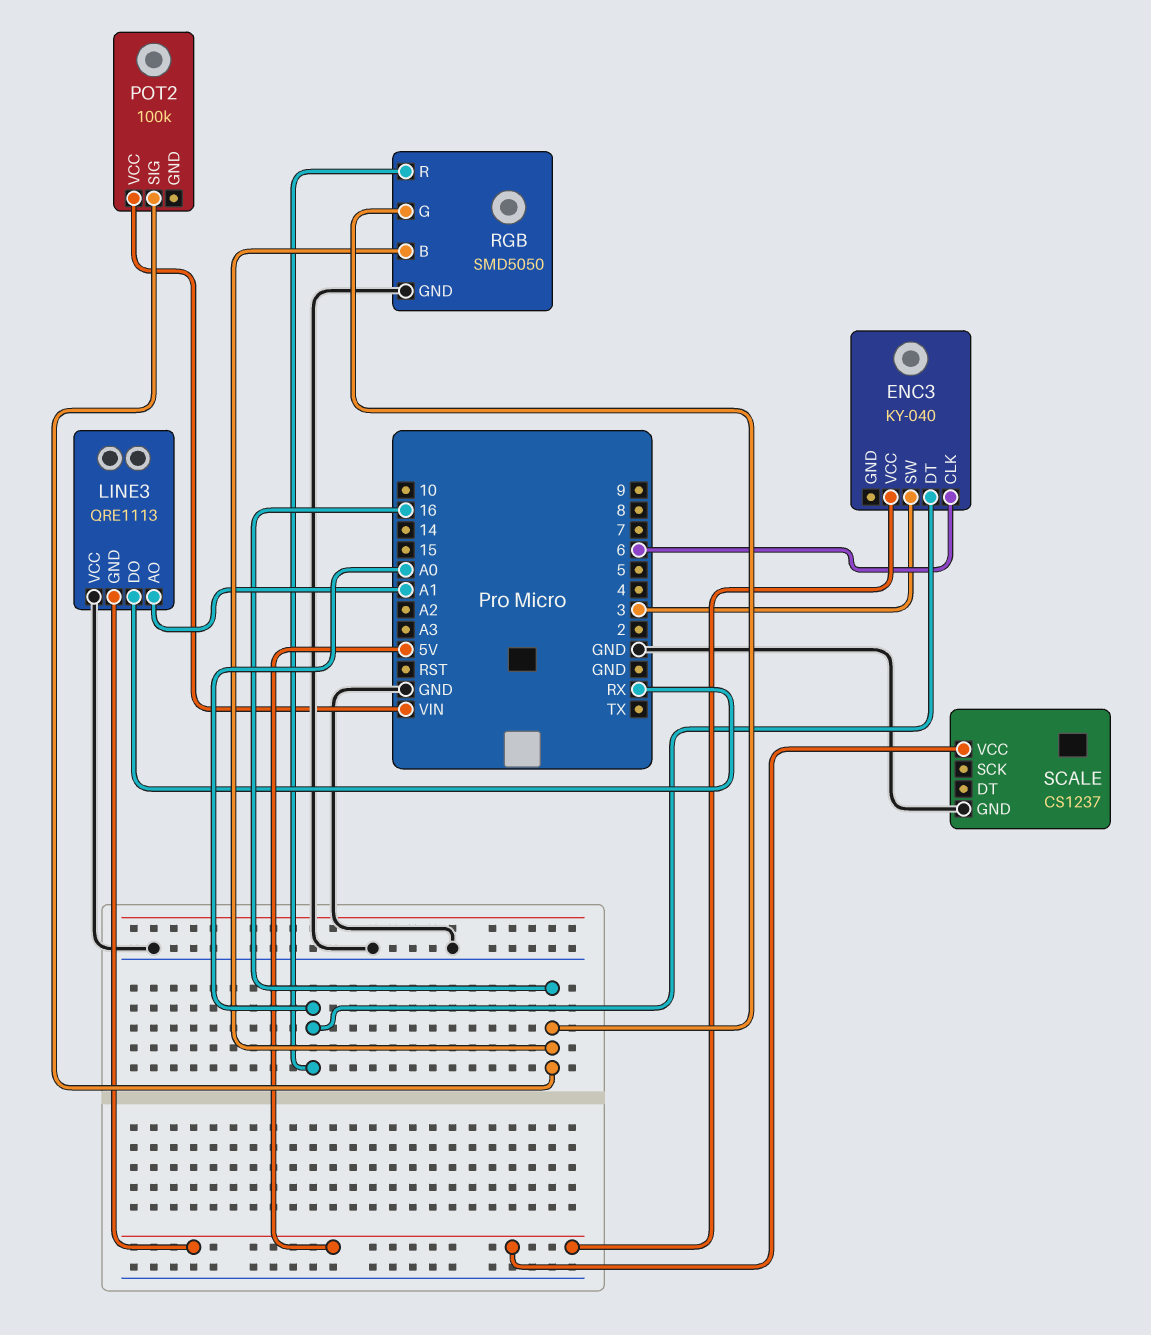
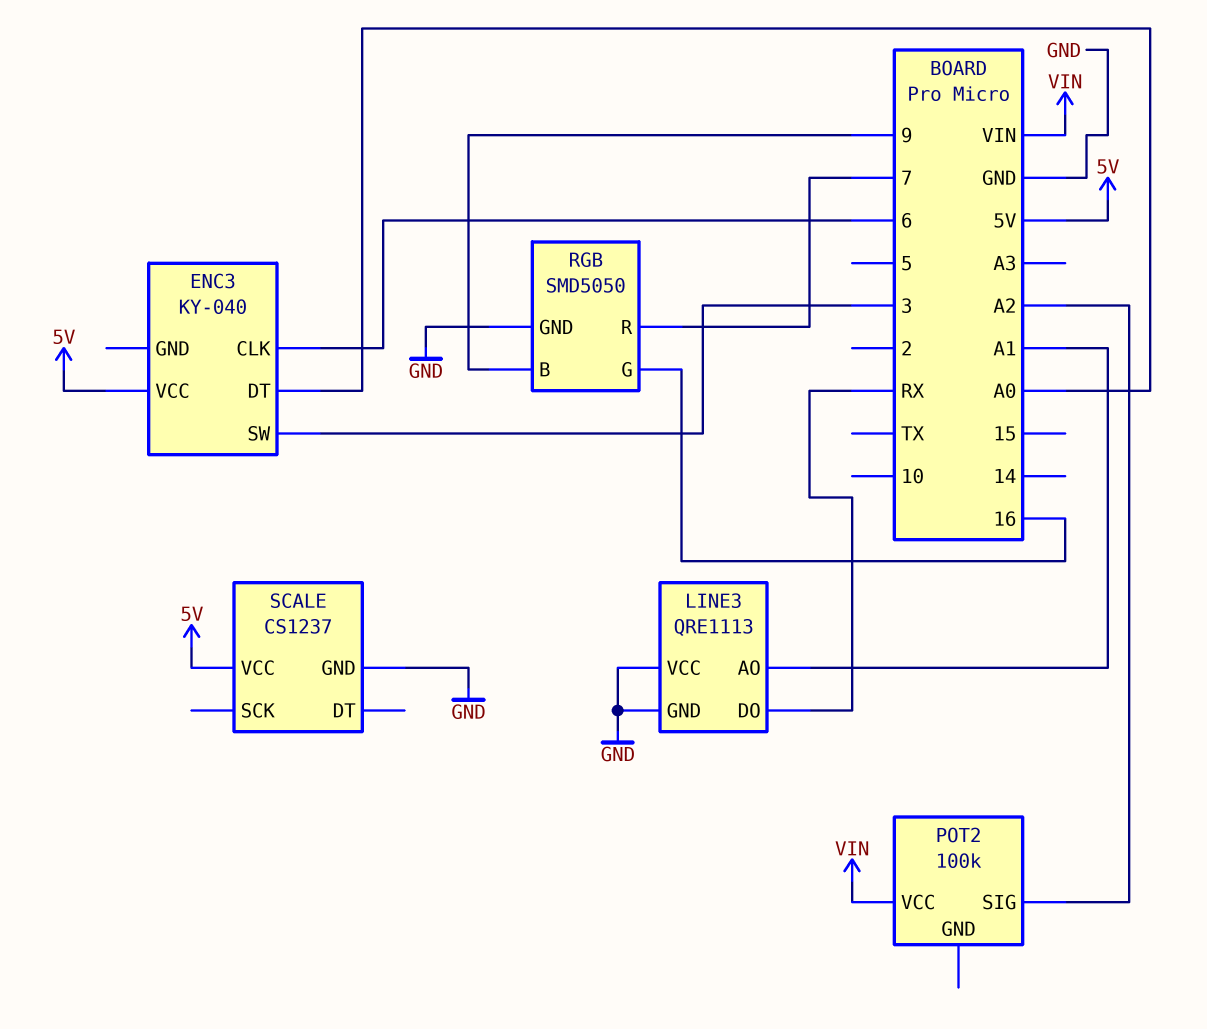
LINE3 pin GND: 5V -> GND
POT2 pin SIG: 16 -> A2
RGB pin B: 16 -> 9
RGB pin R: A0 -> 7

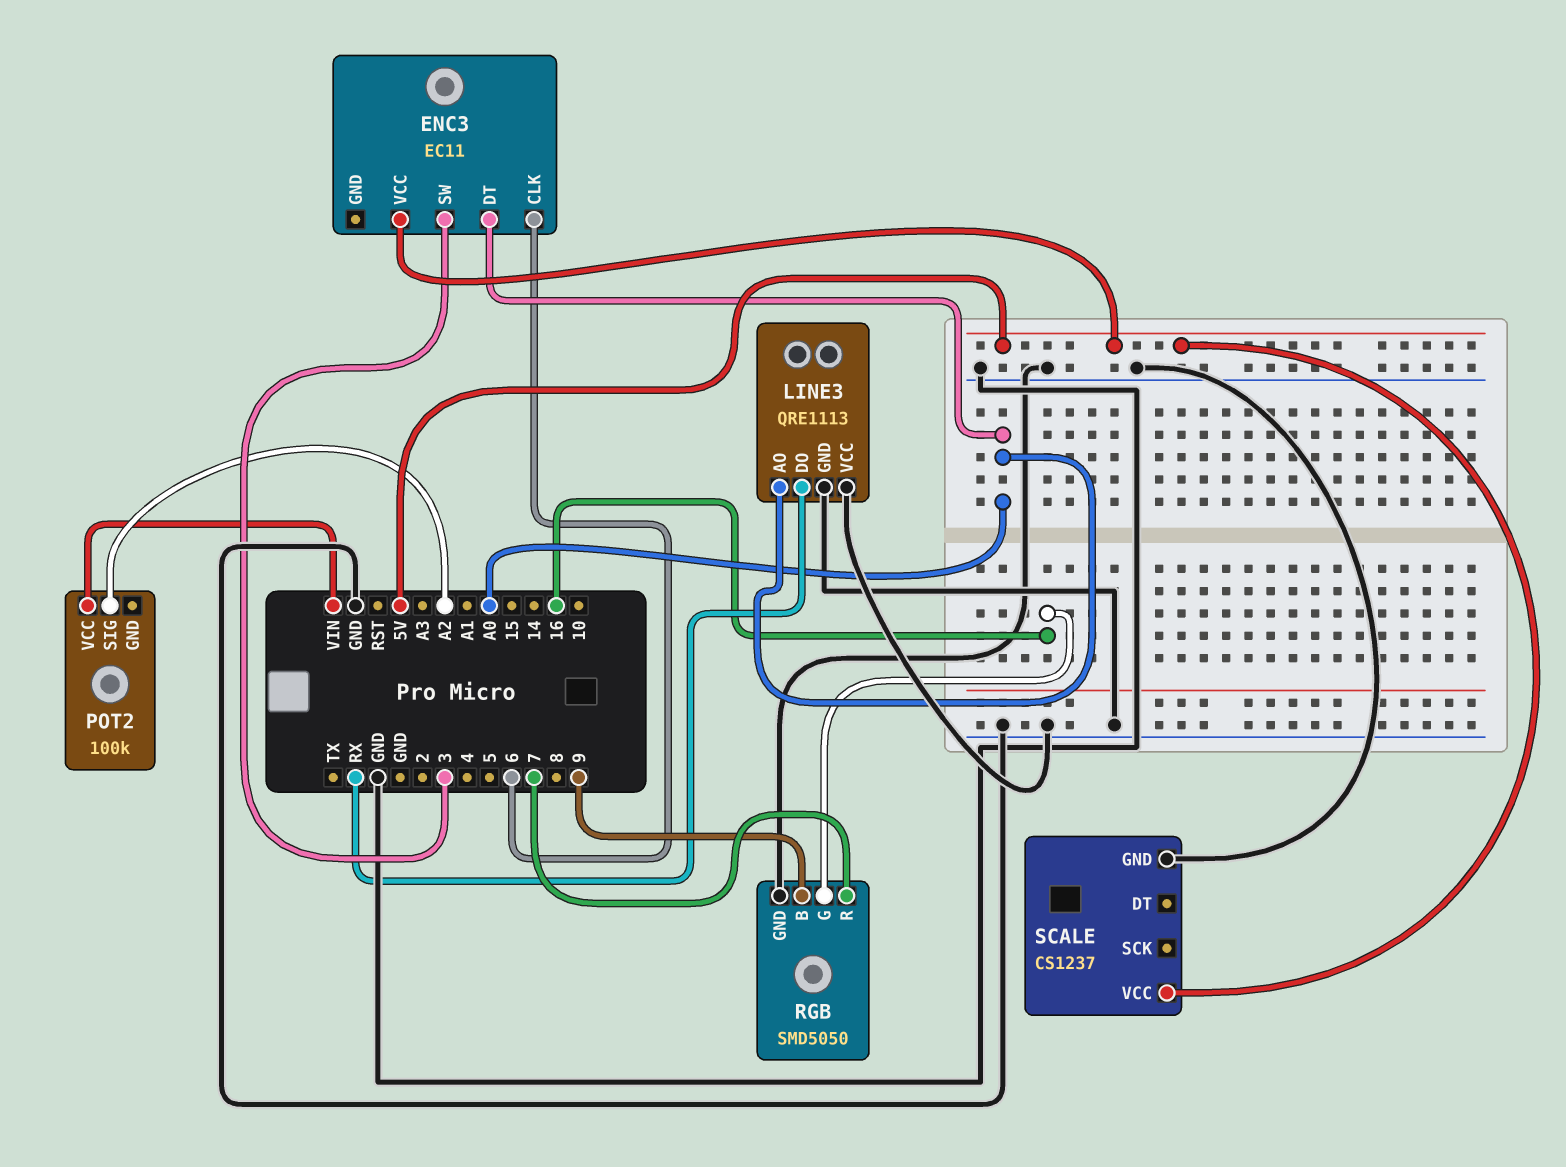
ENC3: KY-040 -> EC11
LINE3 pin AO: A1 -> A0

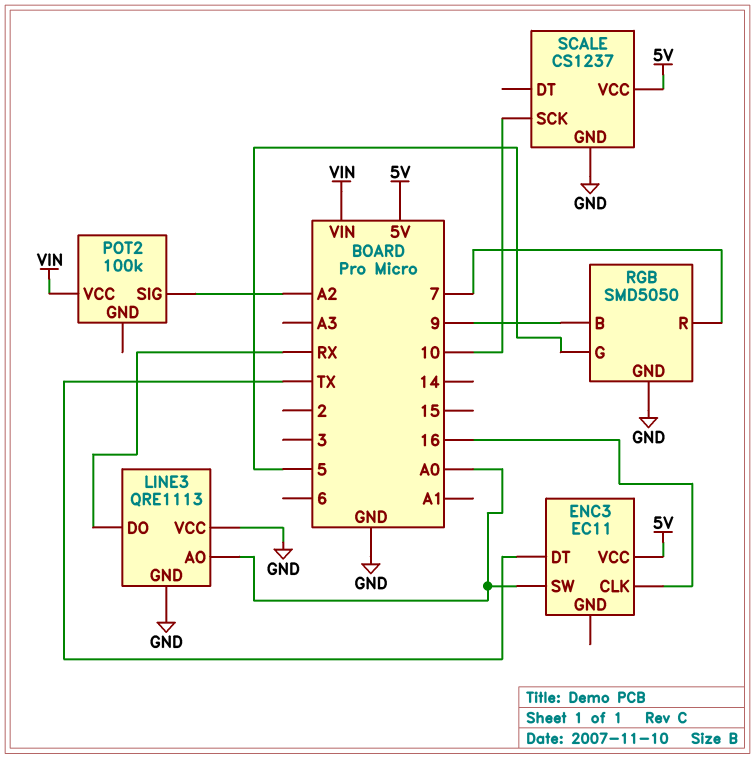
ENC3 pin CLK: 6 -> 16
ENC3 pin DT: A0 -> TX
ENC3 pin SW: 3 -> A0
RGB pin G: 16 -> 5
SCALE pin SCK: none -> 10

